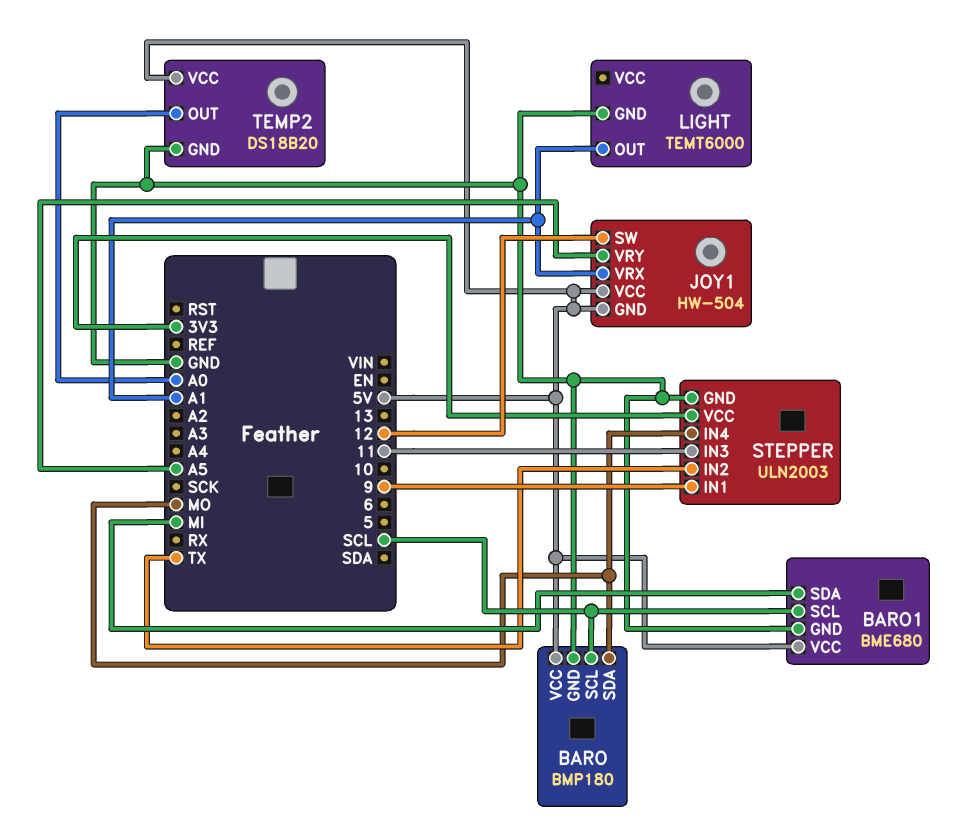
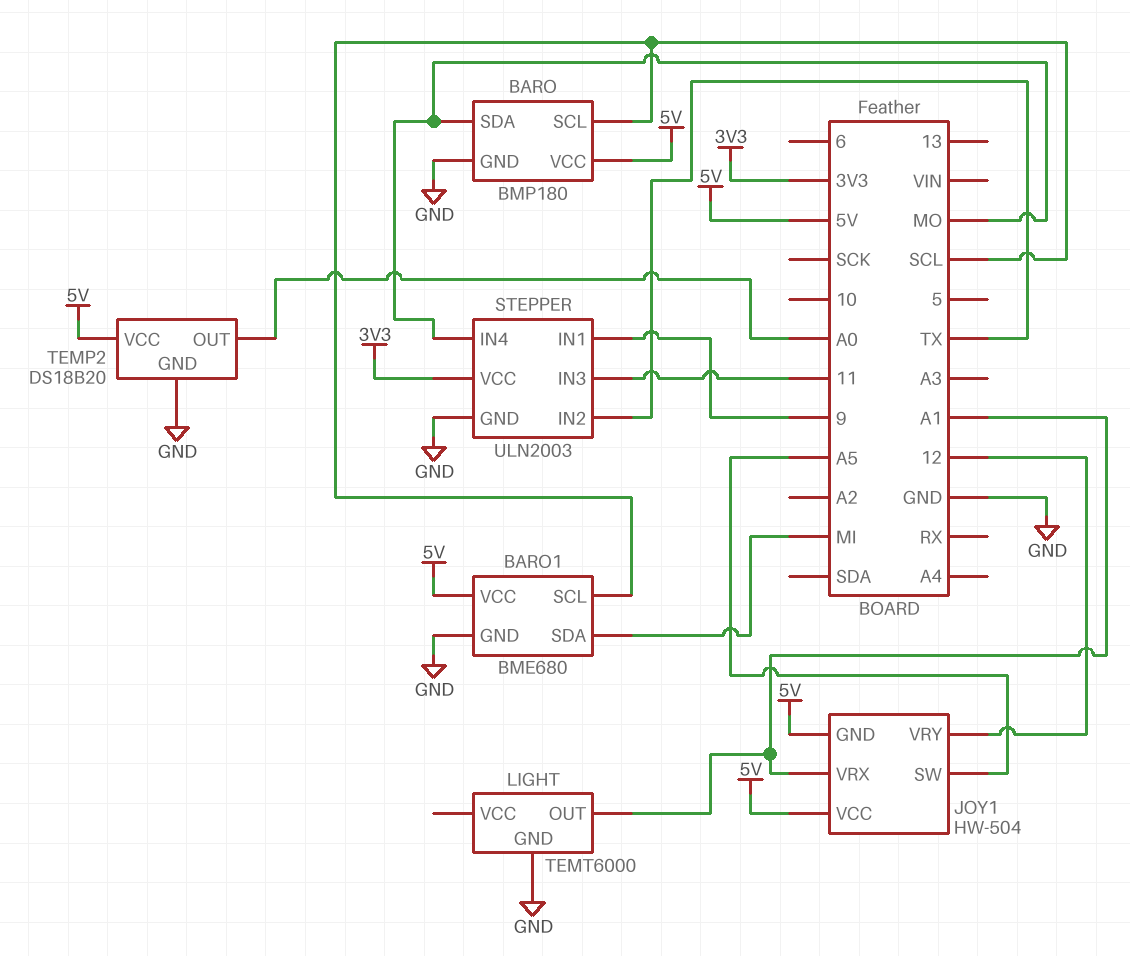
JOY1 pin SW: 12 -> A5
JOY1 pin VRY: A5 -> 12

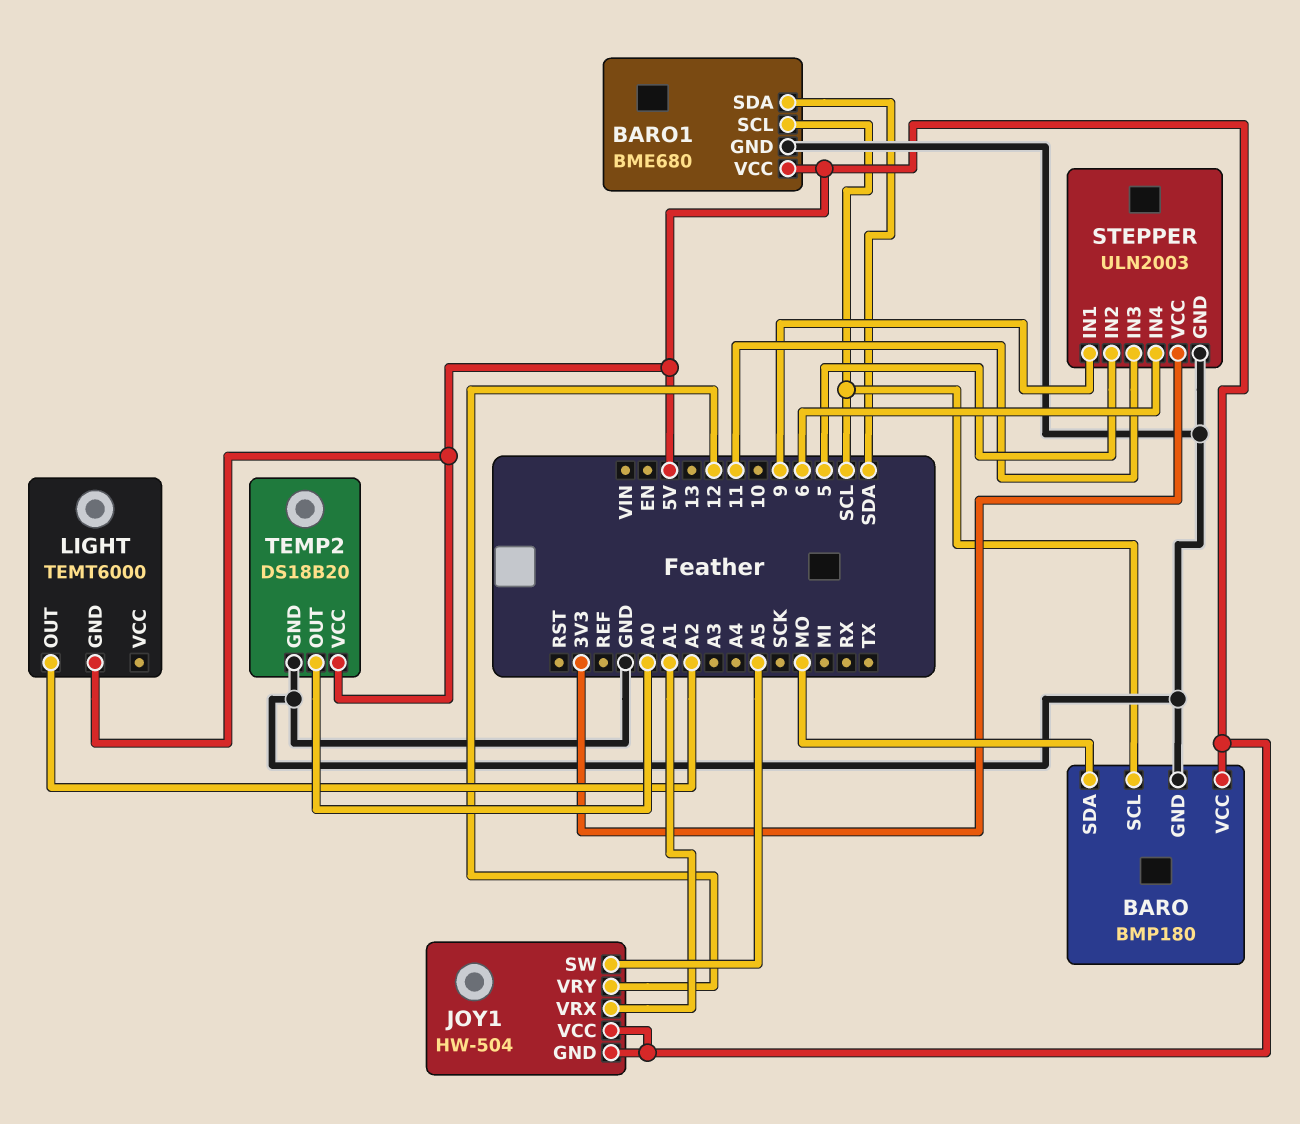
BARO1 pin SDA: MI -> SDA
LIGHT pin GND: GND -> 5V
LIGHT pin OUT: A1 -> A2
STEPPER pin IN2: TX -> 5
STEPPER pin IN4: MO -> 6

